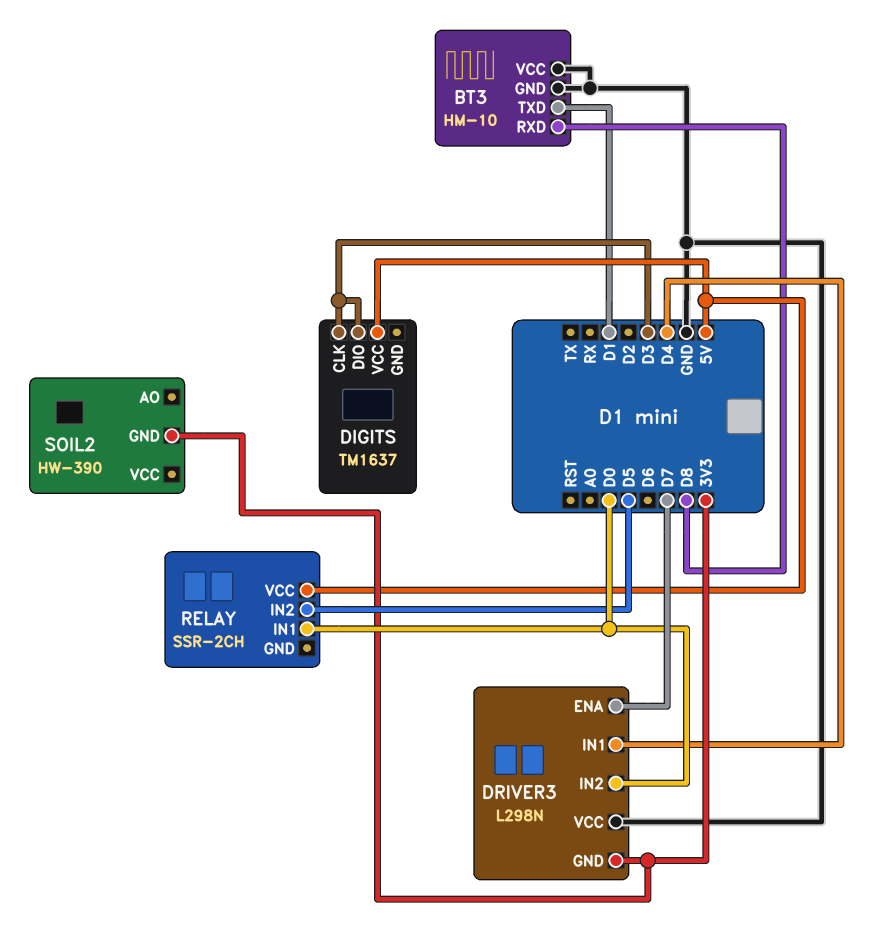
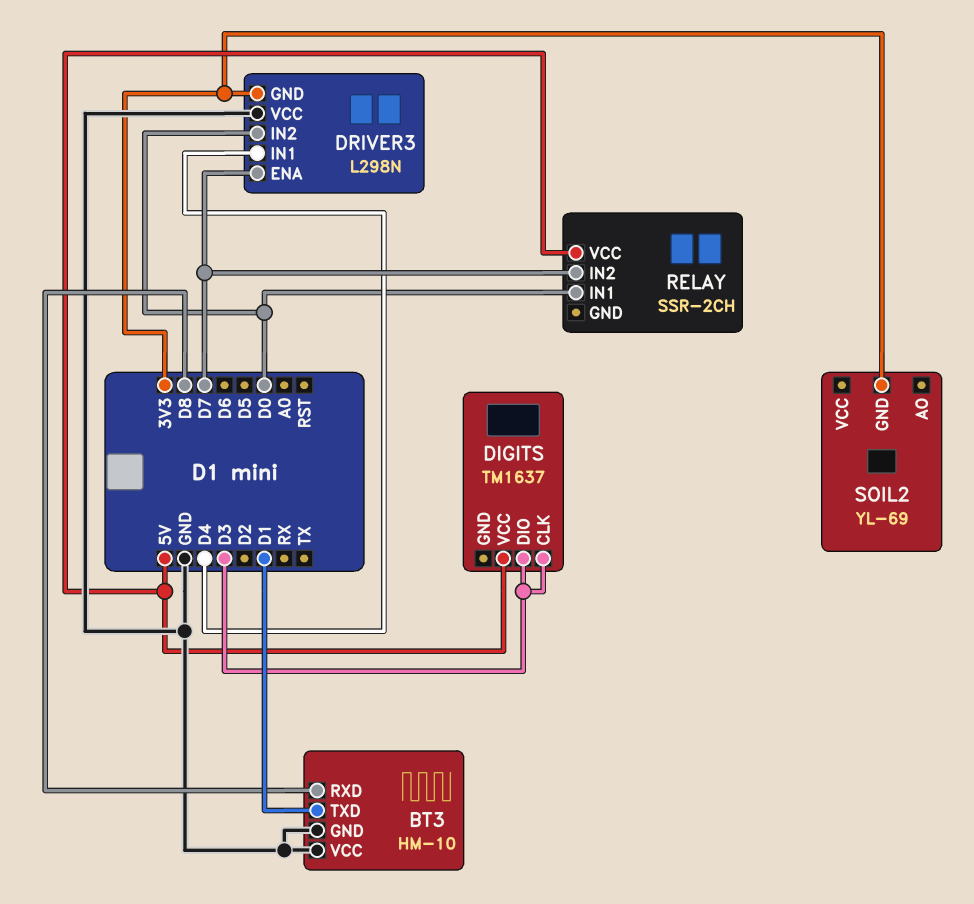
RELAY pin IN2: D5 -> D7
SOIL2: HW-390 -> YL-69

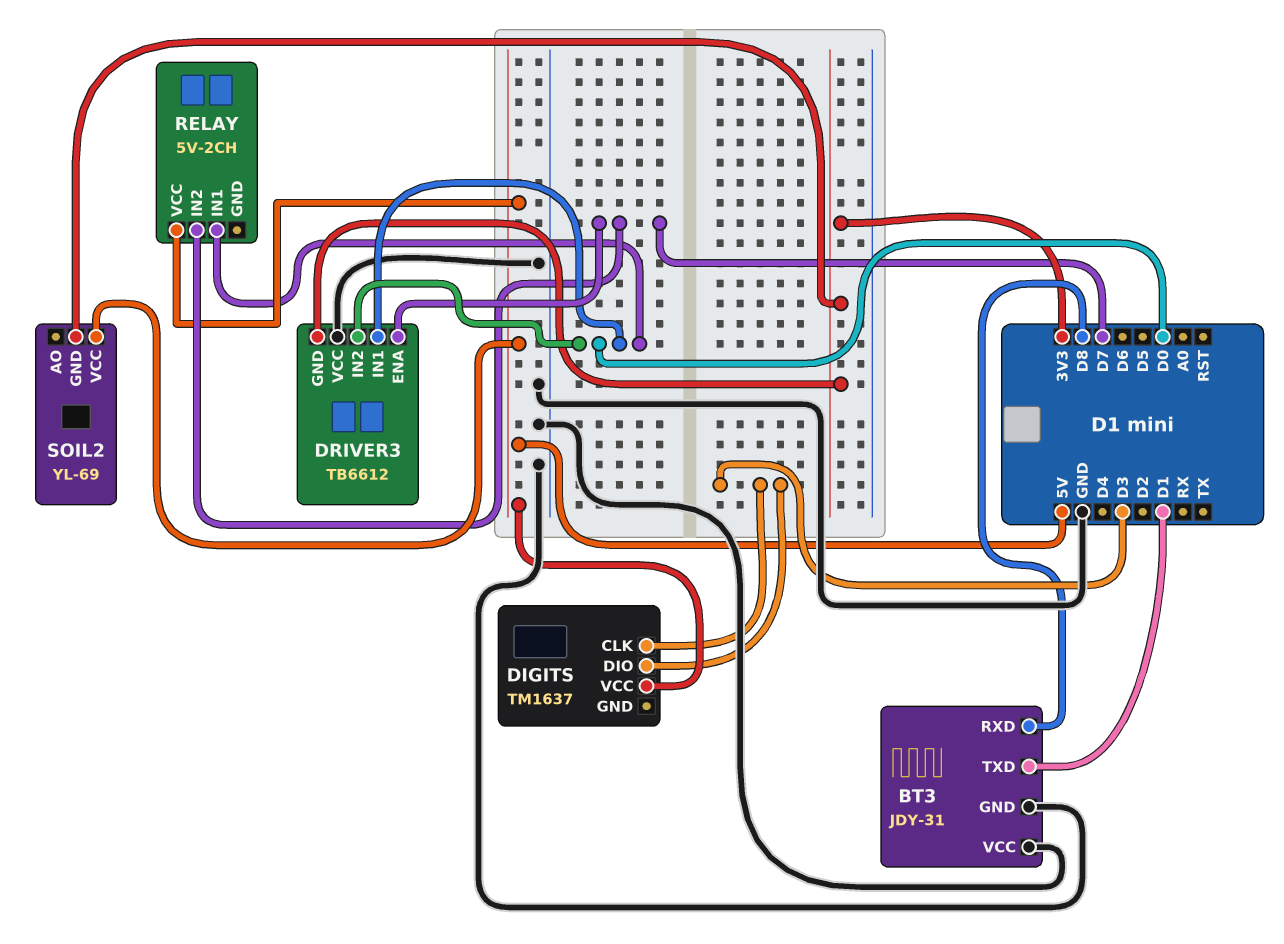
BT3: HM-10 -> JDY-31
DRIVER3: L298N -> TB6612
DRIVER3 pin IN1: D4 -> D0
RELAY: SSR-2CH -> 5V-2CH
SOIL2 pin VCC: none -> 5V

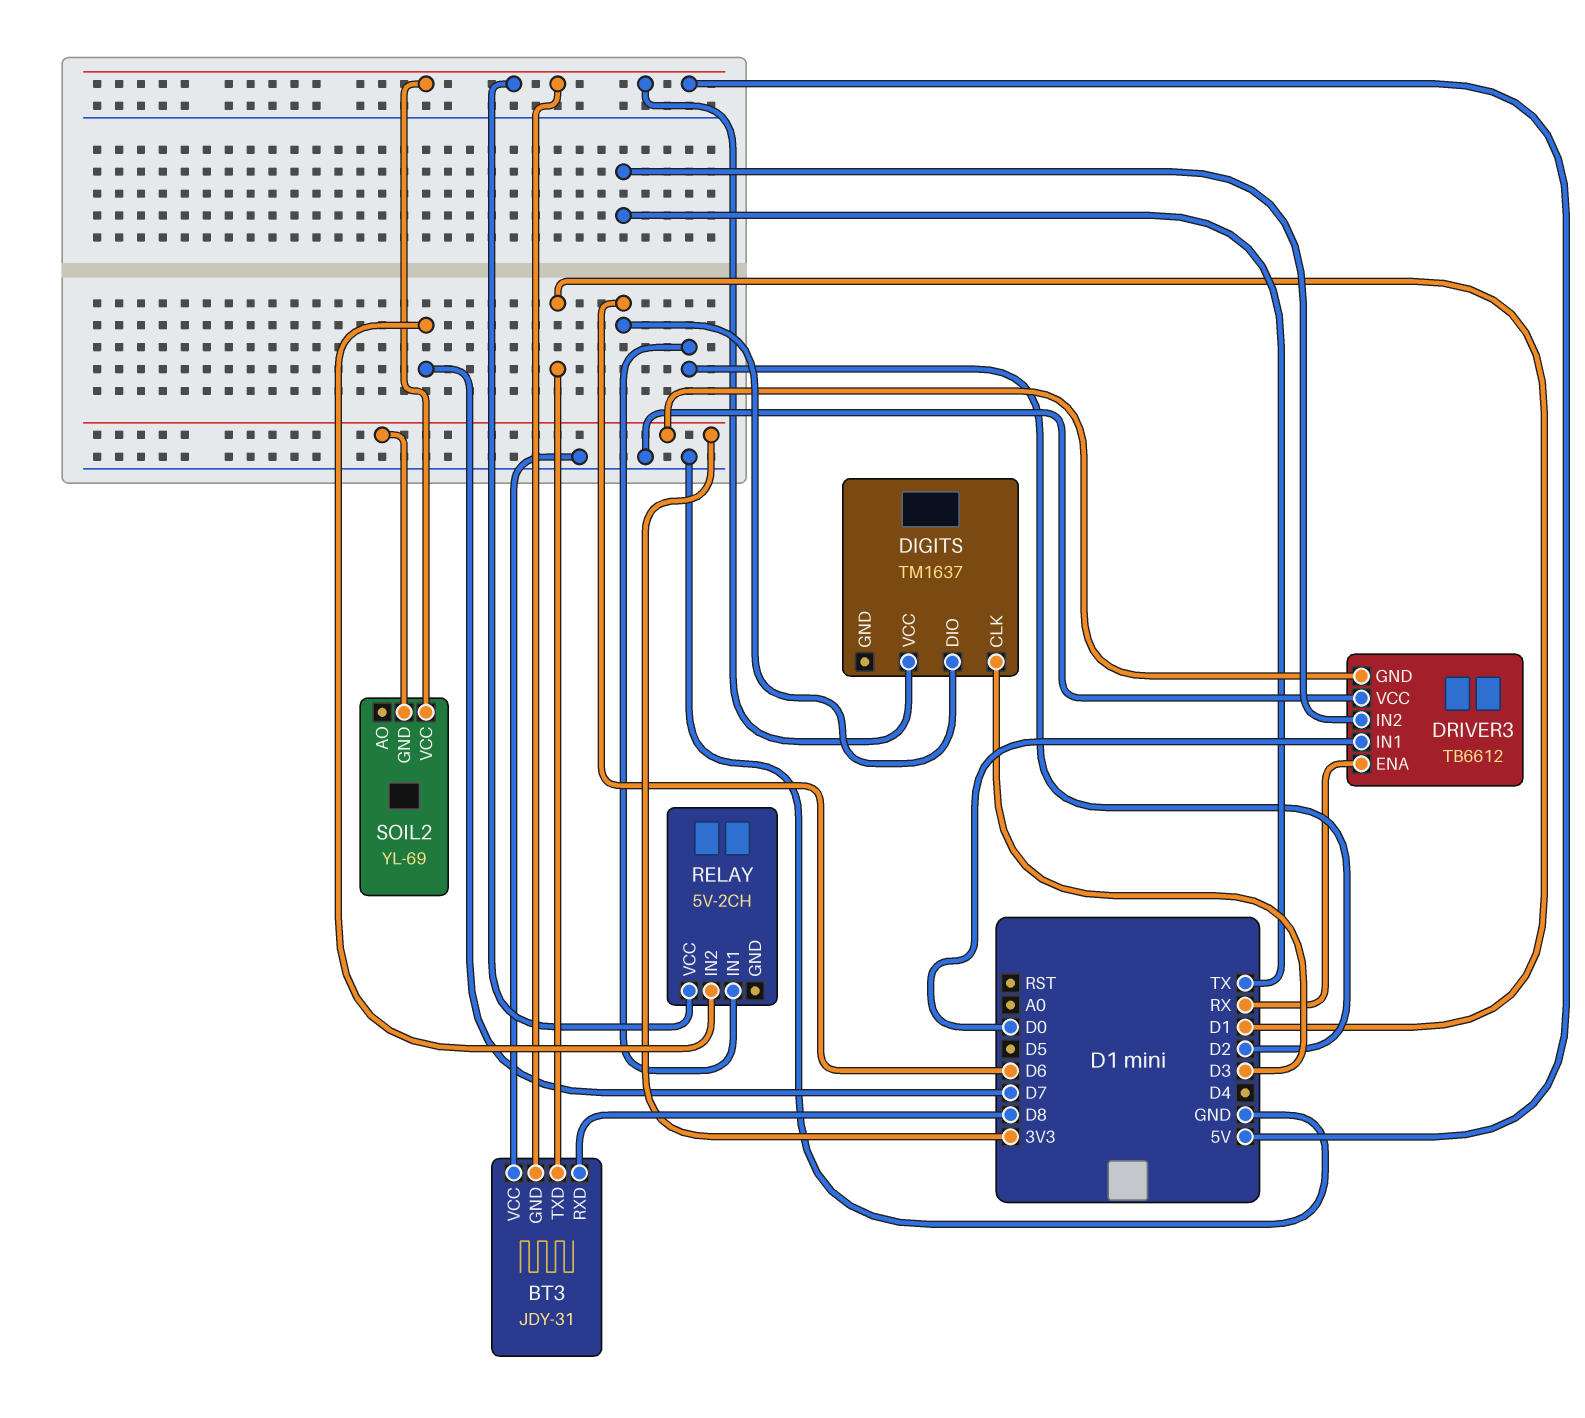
BT3 pin GND: GND -> 5V
DIGITS pin DIO: D3 -> D6
DRIVER3 pin ENA: D7 -> RX
DRIVER3 pin IN2: D0 -> TX
RELAY pin IN1: D0 -> D2

